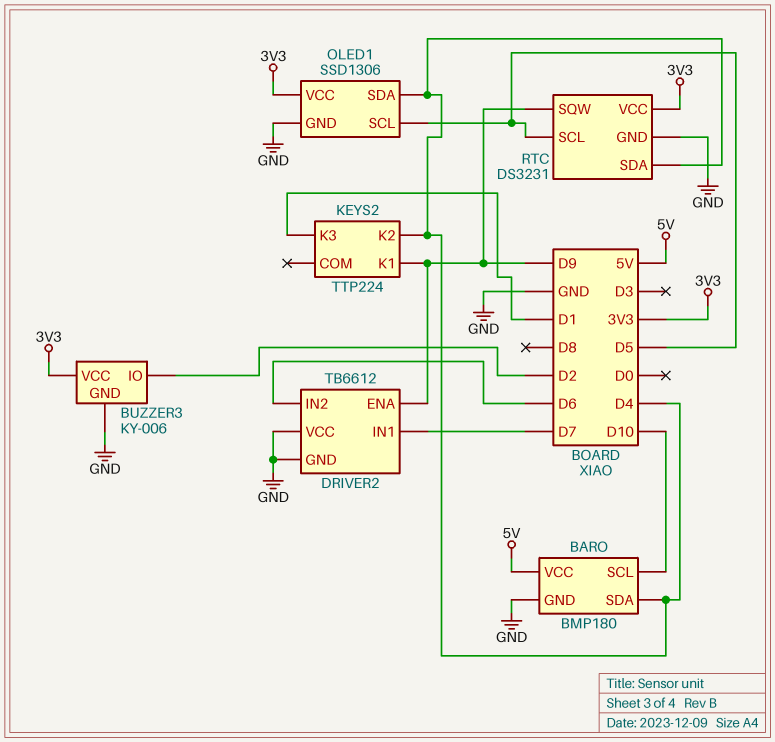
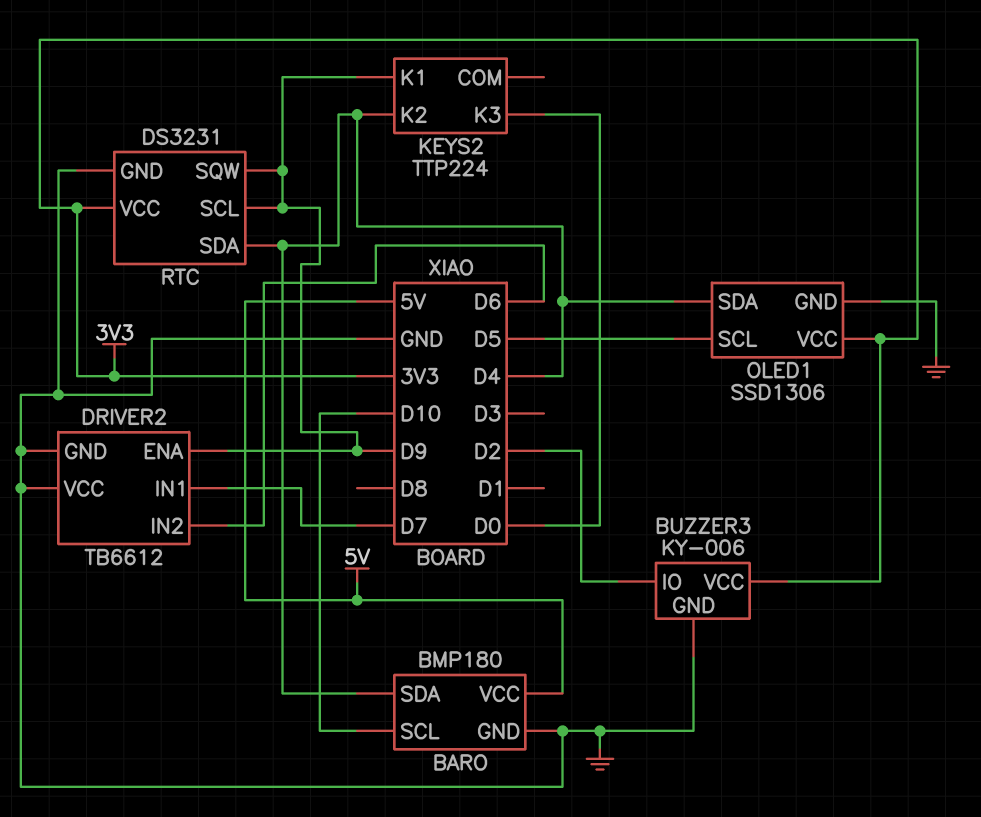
KEYS2 pin K3: D1 -> D0
RTC pin SCL: D5 -> D9

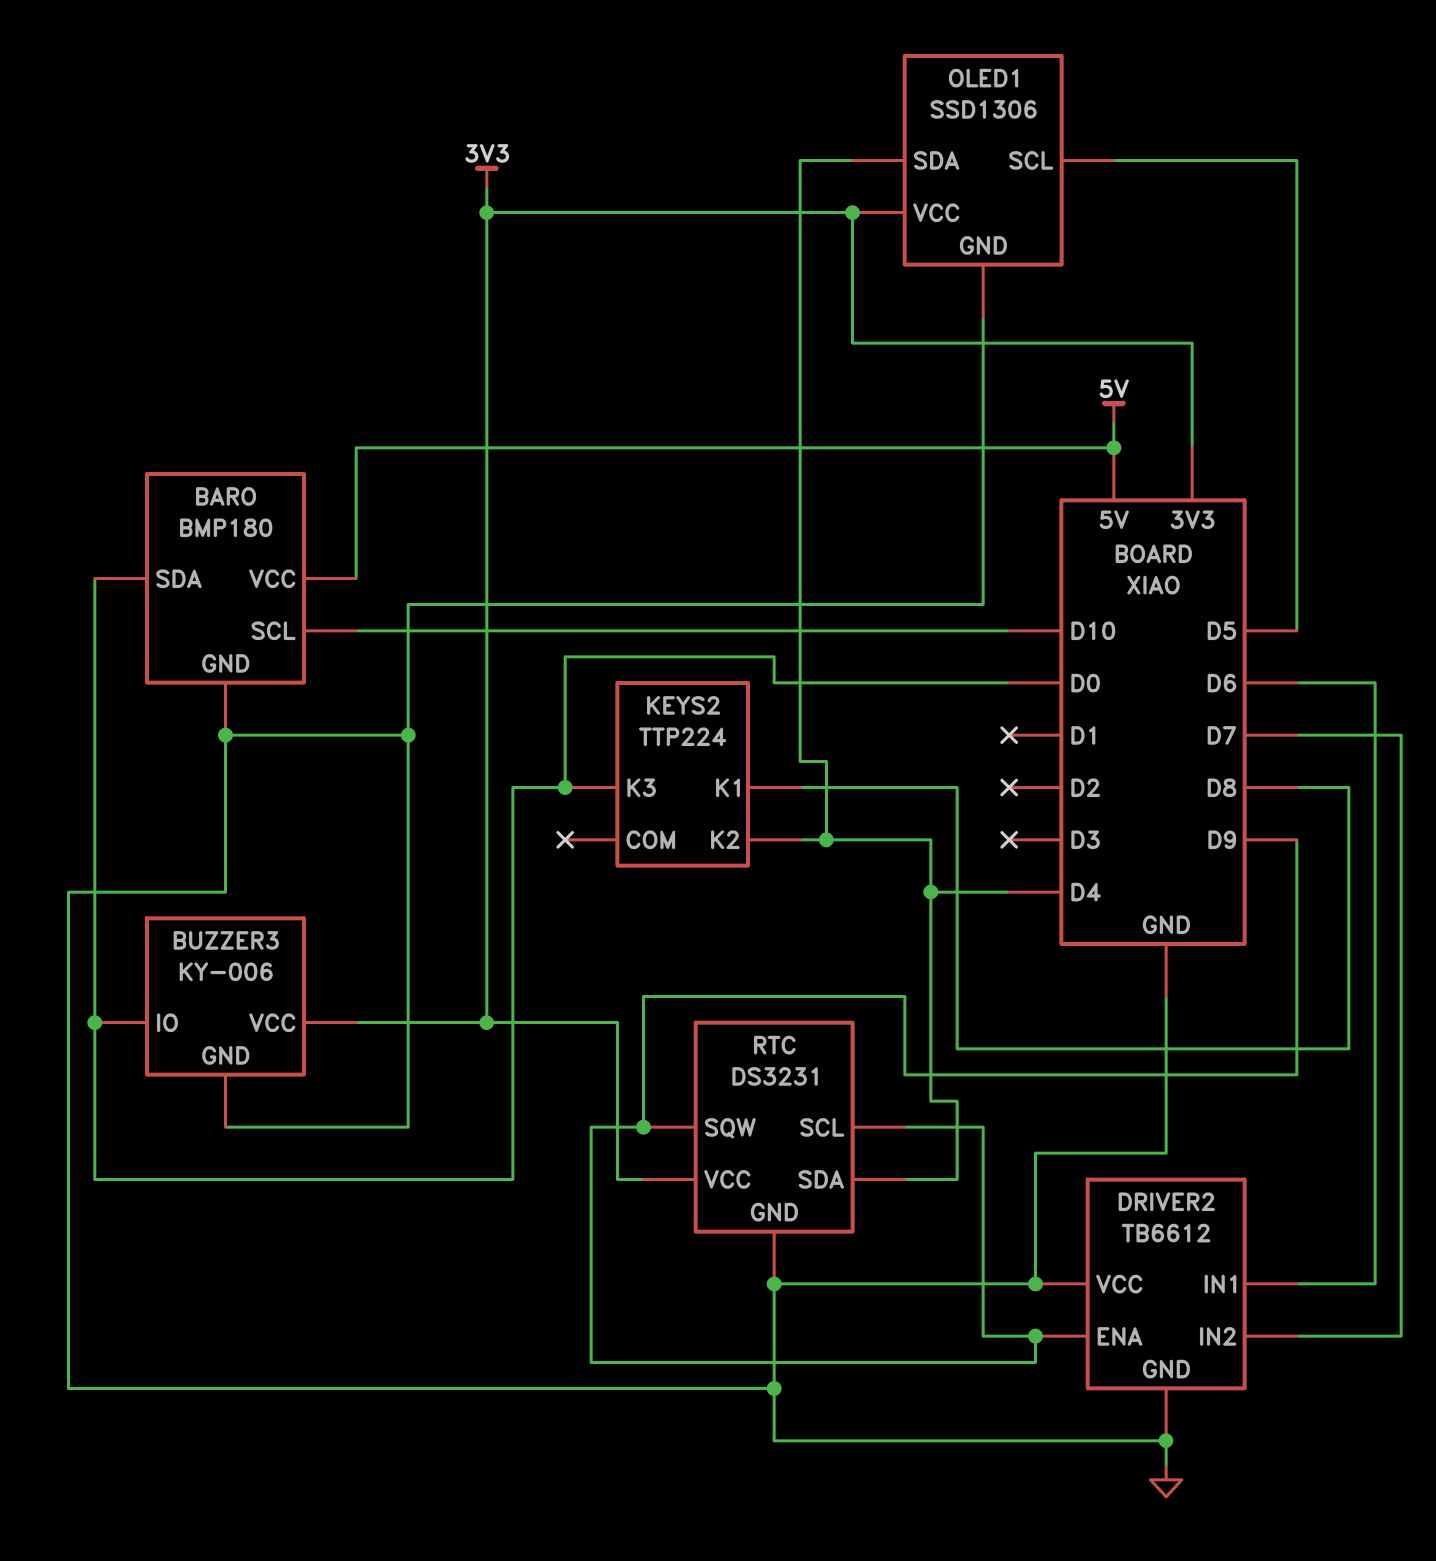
BARO pin SDA: D4 -> D0
BUZZER3 pin IO: D2 -> D0
DRIVER2 pin IN1: D7 -> D6
DRIVER2 pin IN2: D6 -> D7
KEYS2 pin K1: D9 -> D8

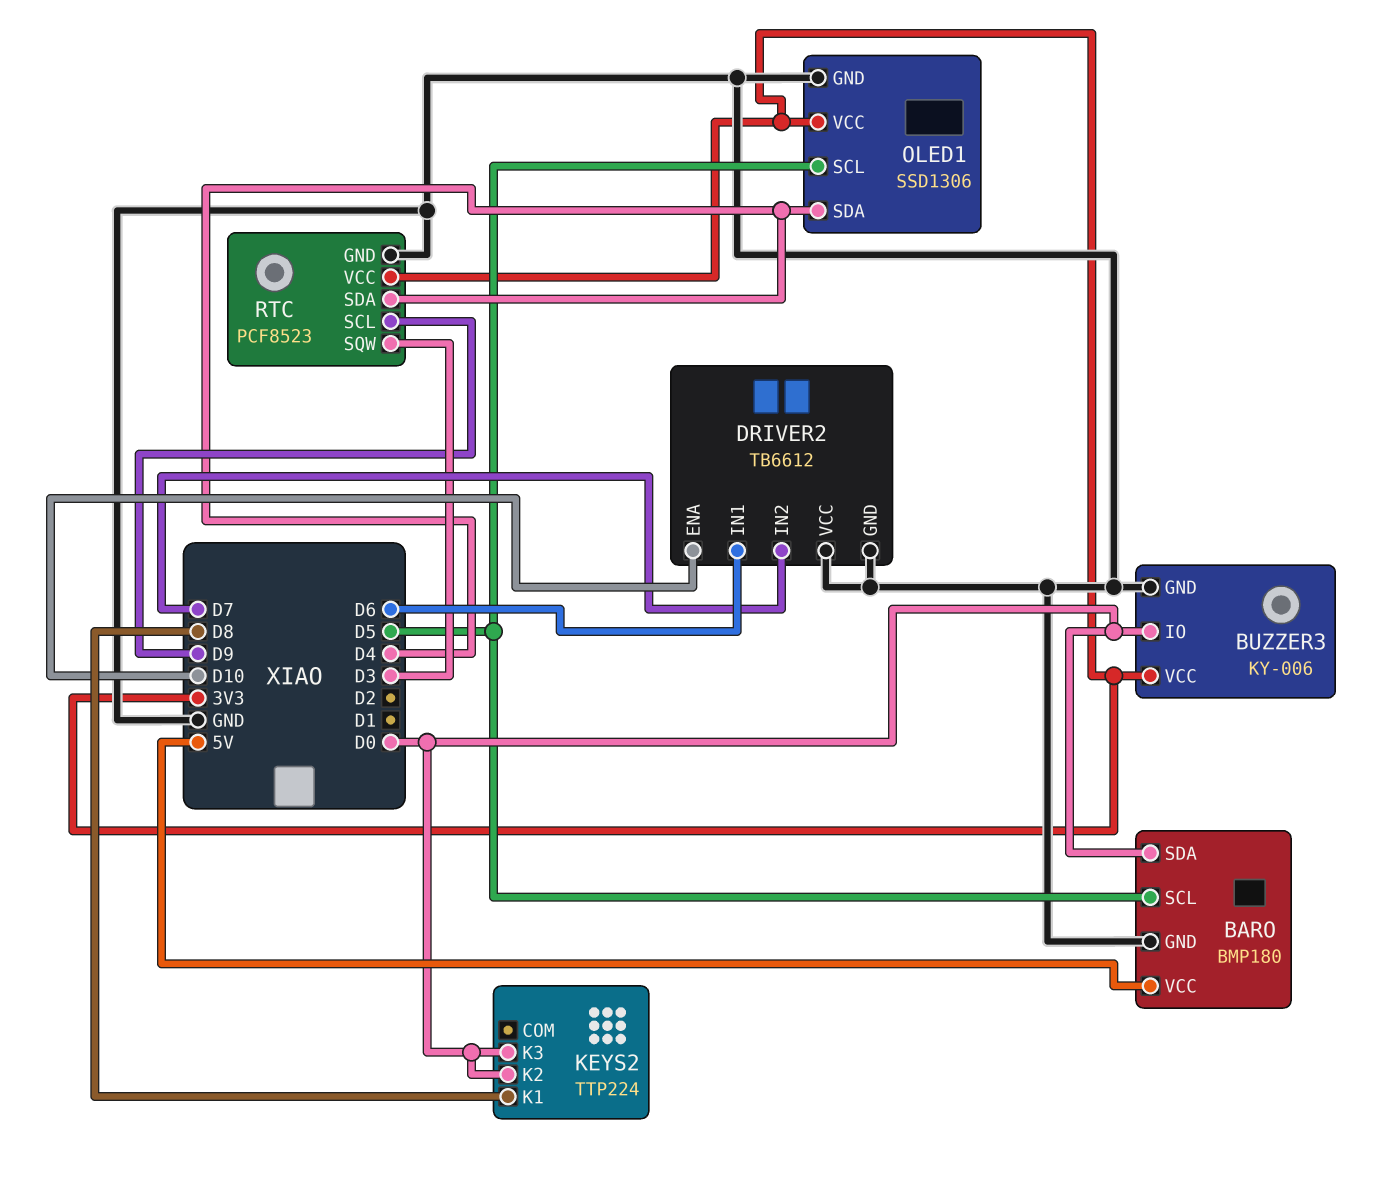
BARO pin SCL: D10 -> D5
DRIVER2 pin ENA: D9 -> D10
KEYS2 pin K2: D4 -> D0
RTC: DS3231 -> PCF8523
RTC pin SQW: D9 -> D3

